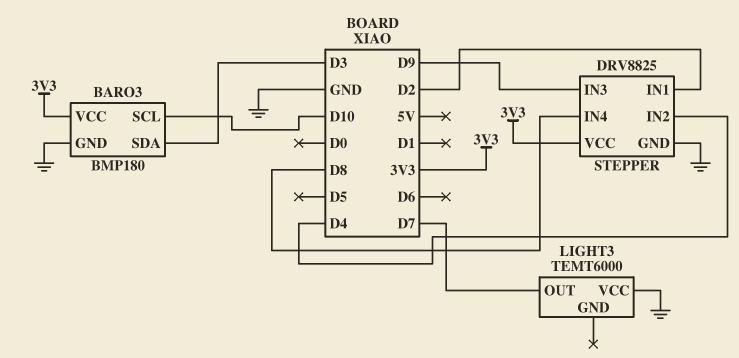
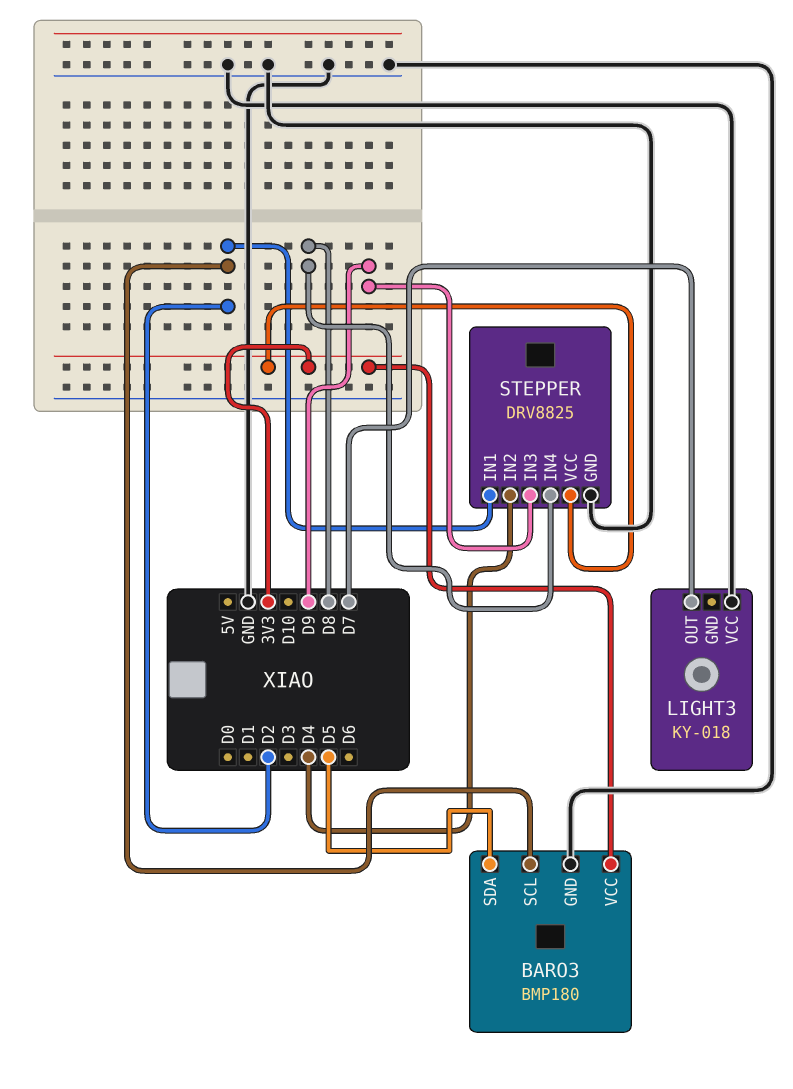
BARO3 pin SCL: D10 -> D2
BARO3 pin SDA: D3 -> D5
LIGHT3: TEMT6000 -> KY-018

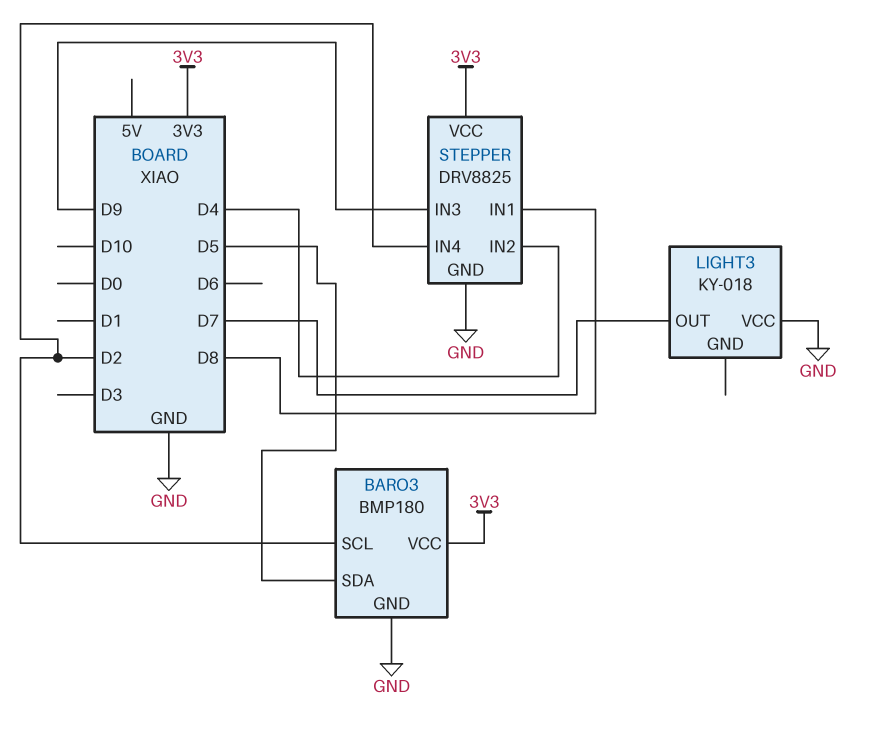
STEPPER pin IN1: D2 -> D8
STEPPER pin IN4: D8 -> D2

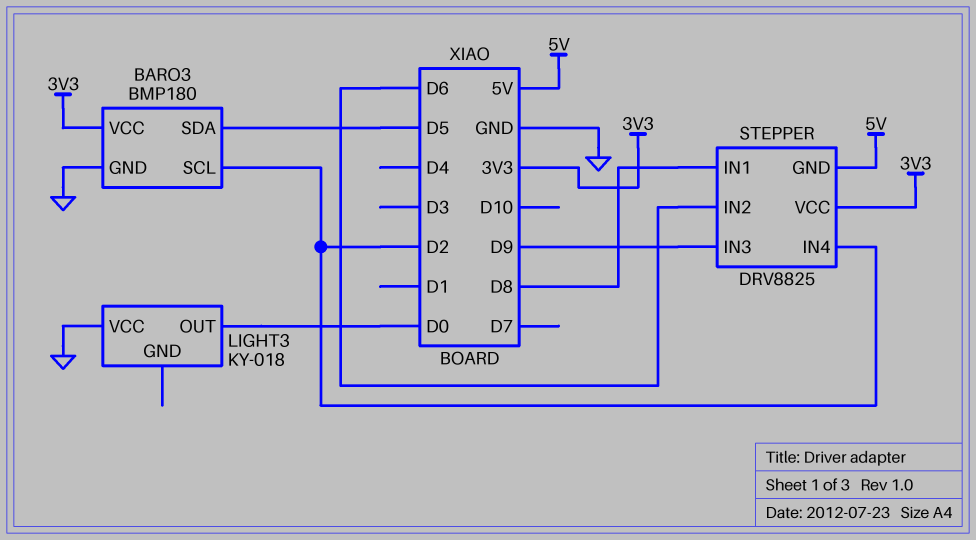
LIGHT3 pin OUT: D7 -> D0
STEPPER pin GND: GND -> 5V
STEPPER pin IN2: D4 -> D6

